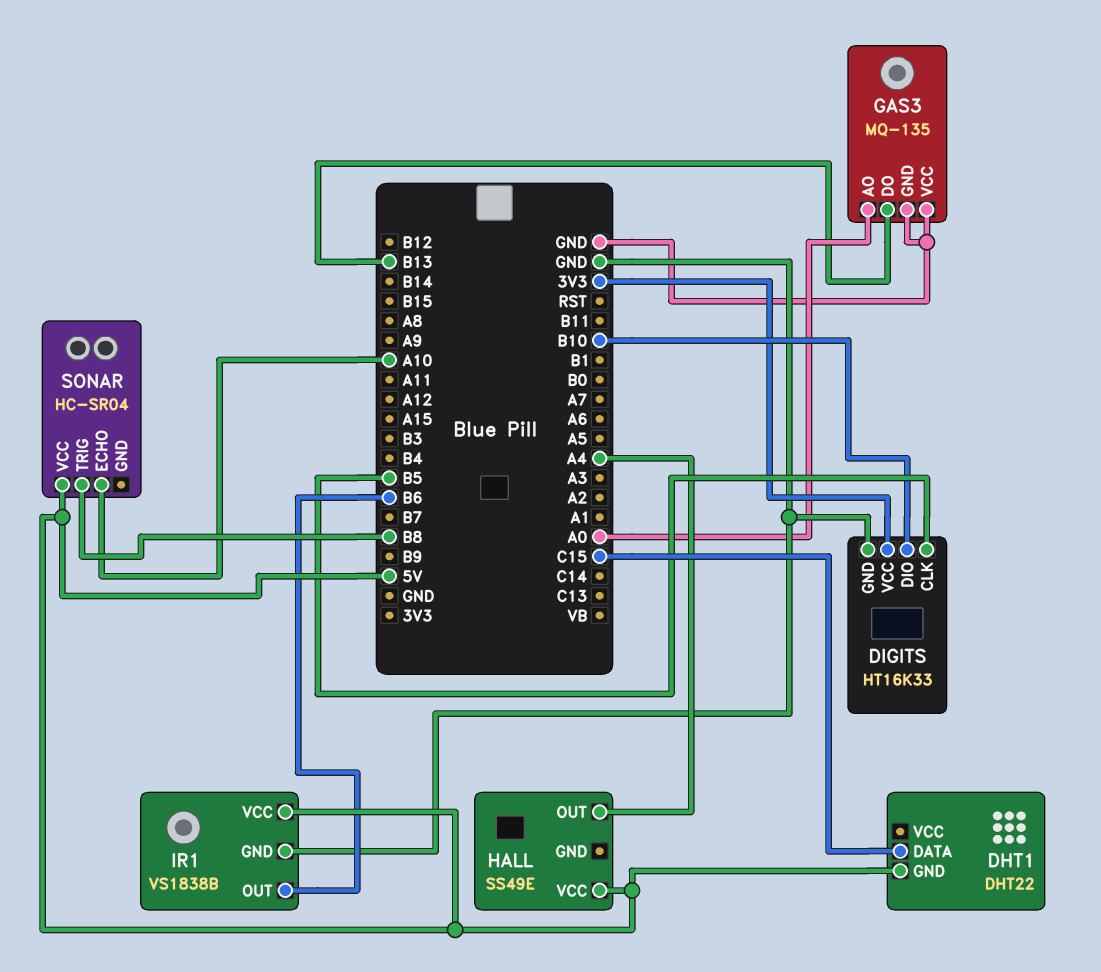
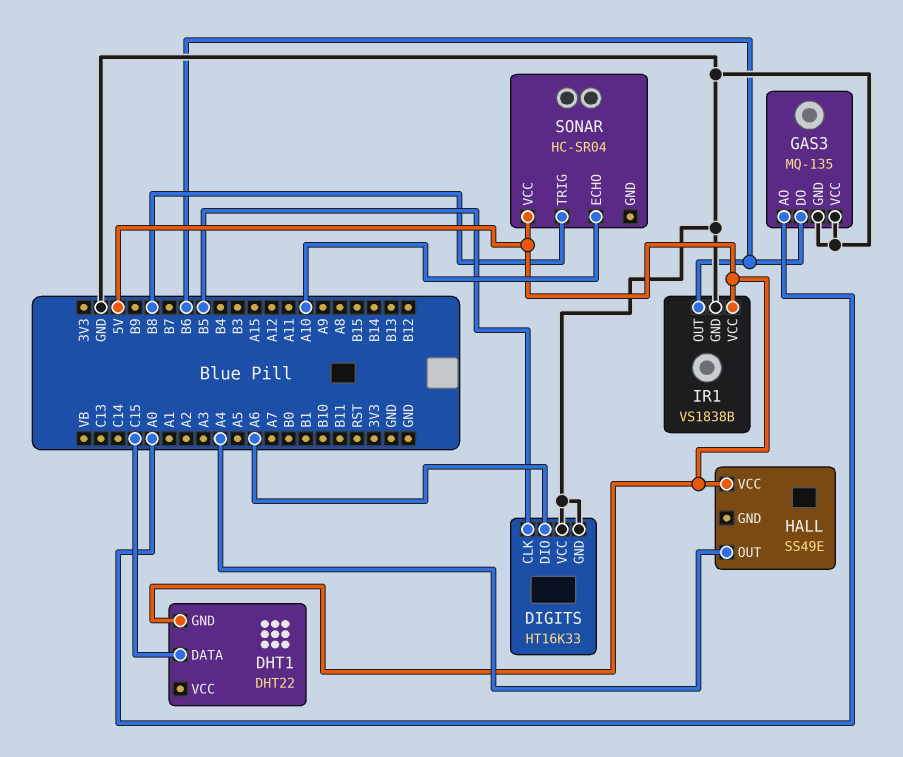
DIGITS pin DIO: B10 -> A6
DIGITS pin VCC: 3V3 -> GND
GAS3 pin DO: B13 -> B6

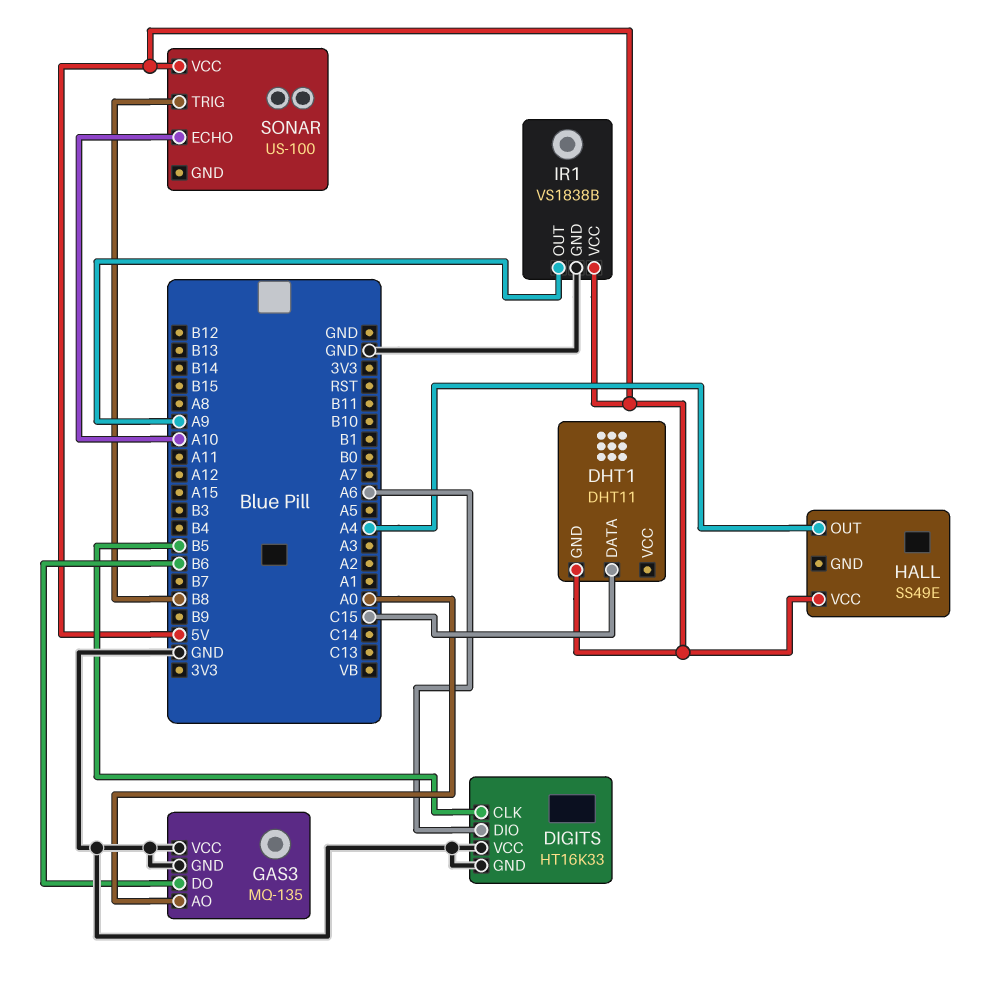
DHT1: DHT22 -> DHT11
IR1 pin OUT: B6 -> A9
SONAR: HC-SR04 -> US-100

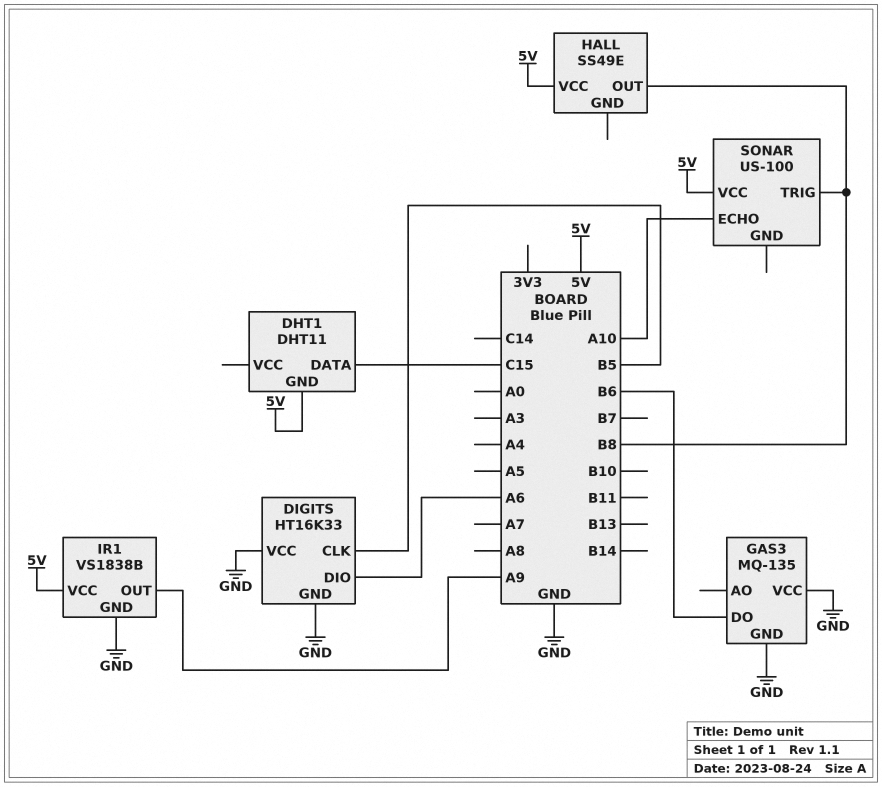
GAS3 pin AO: A0 -> none
HALL pin OUT: A4 -> B8

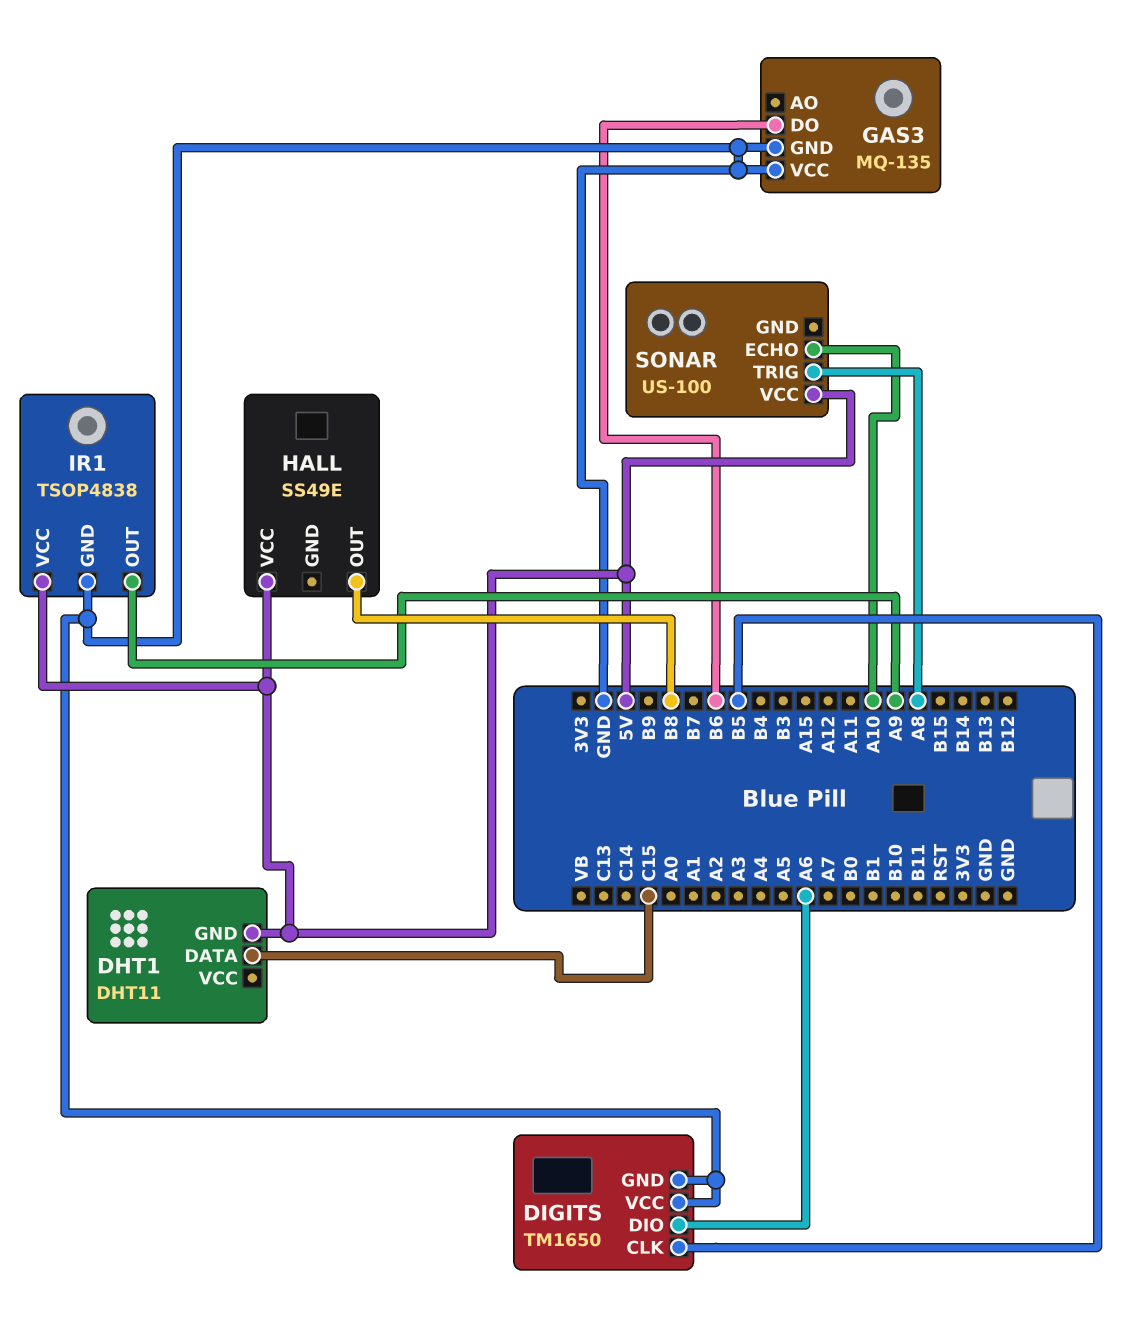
DIGITS: HT16K33 -> TM1650
IR1: VS1838B -> TSOP4838
SONAR pin TRIG: B8 -> A8

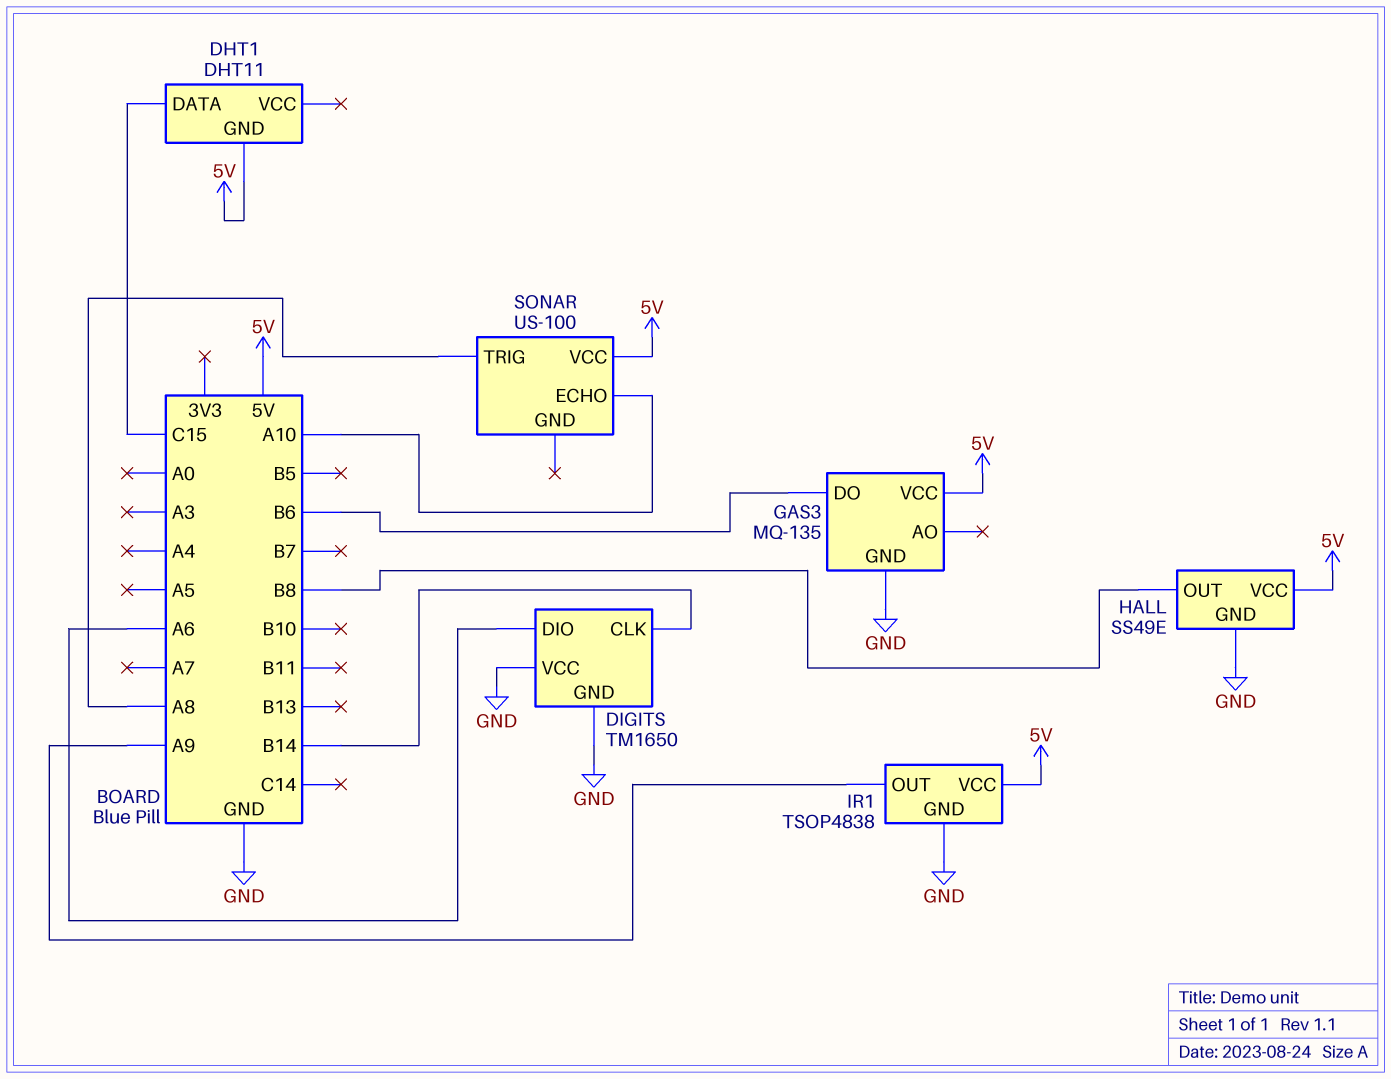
DIGITS pin CLK: B5 -> B14
GAS3 pin VCC: GND -> 5V
HALL pin GND: none -> GND

